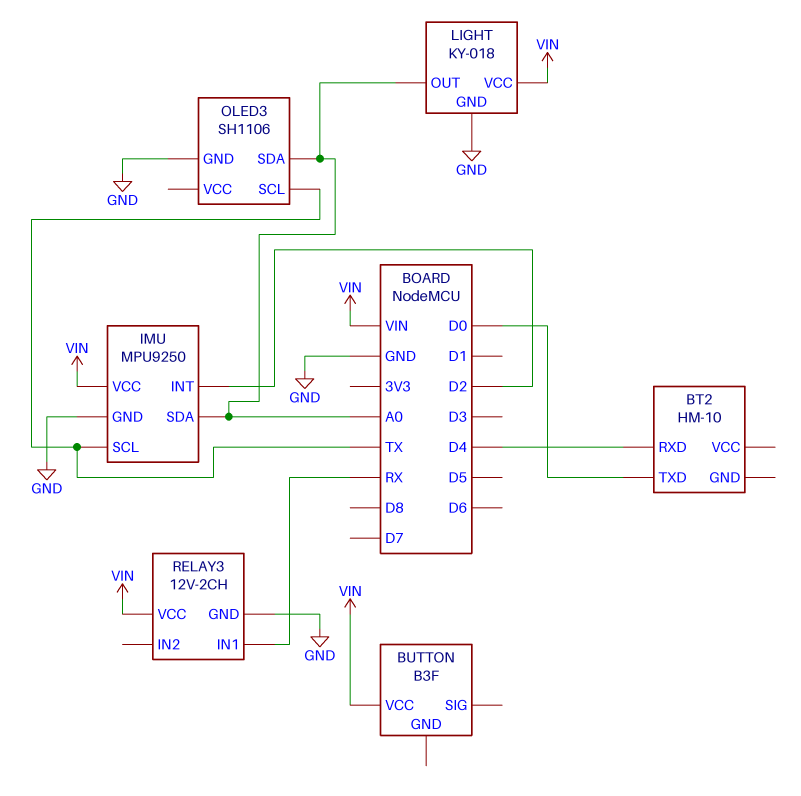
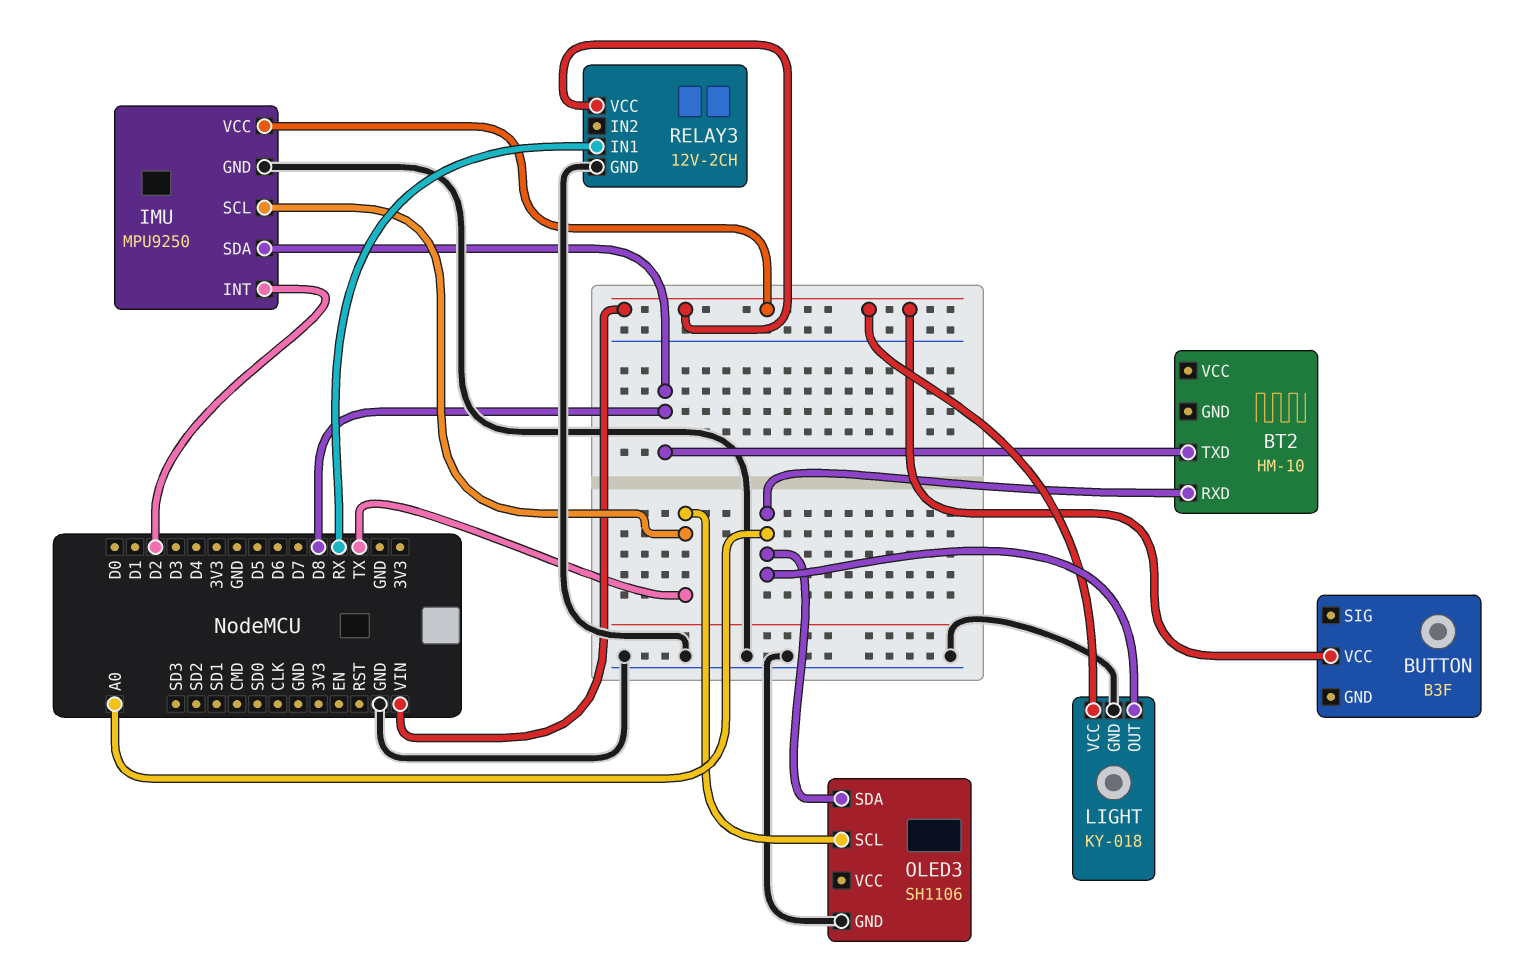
BT2 pin RXD: D4 -> A0
BT2 pin TXD: D0 -> D8
IMU pin SDA: A0 -> D8

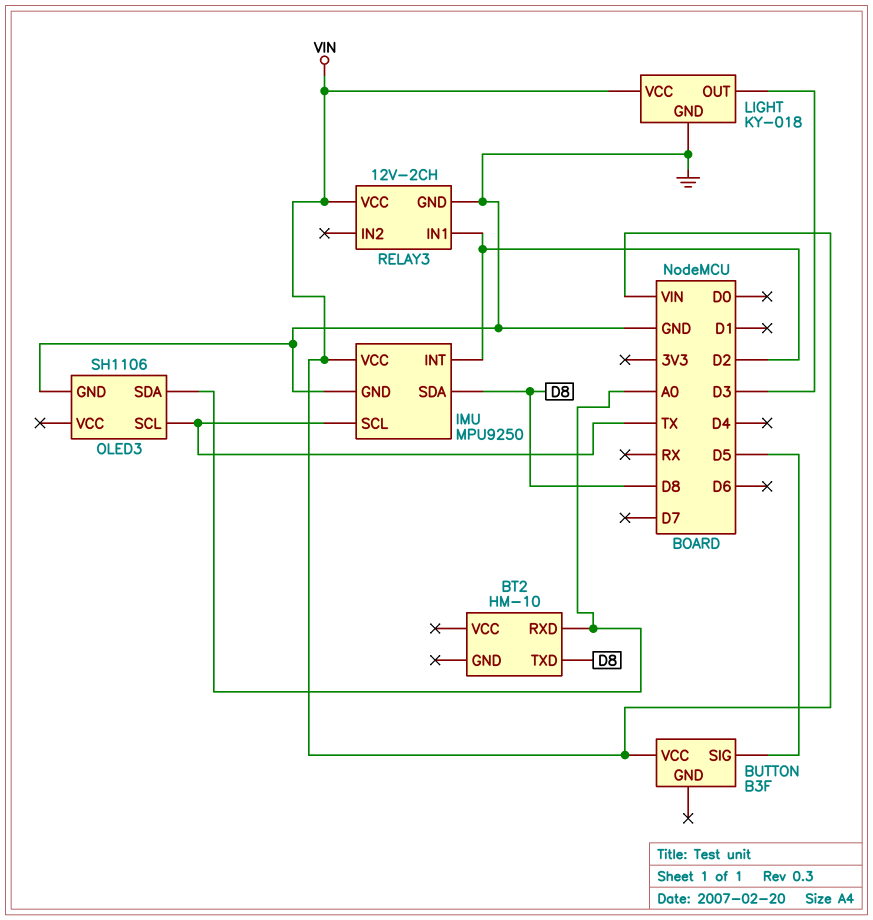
BUTTON pin SIG: none -> D5
LIGHT pin OUT: A0 -> D3
RELAY3 pin IN1: RX -> D2

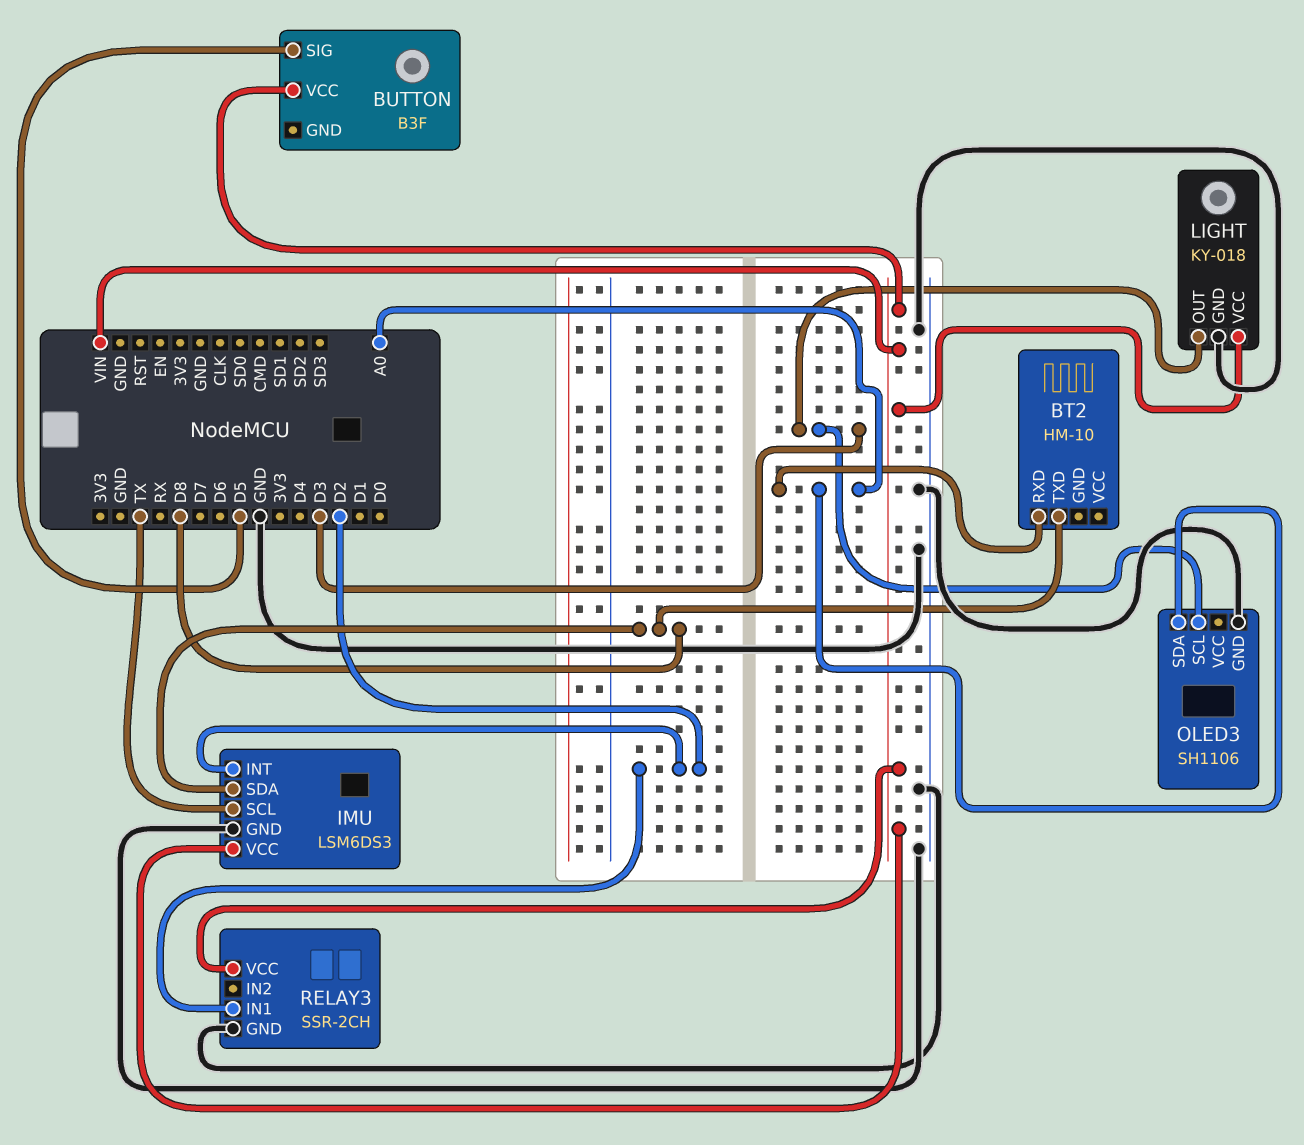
IMU: MPU9250 -> LSM6DS3
OLED3 pin SCL: TX -> D3
RELAY3: 12V-2CH -> SSR-2CH

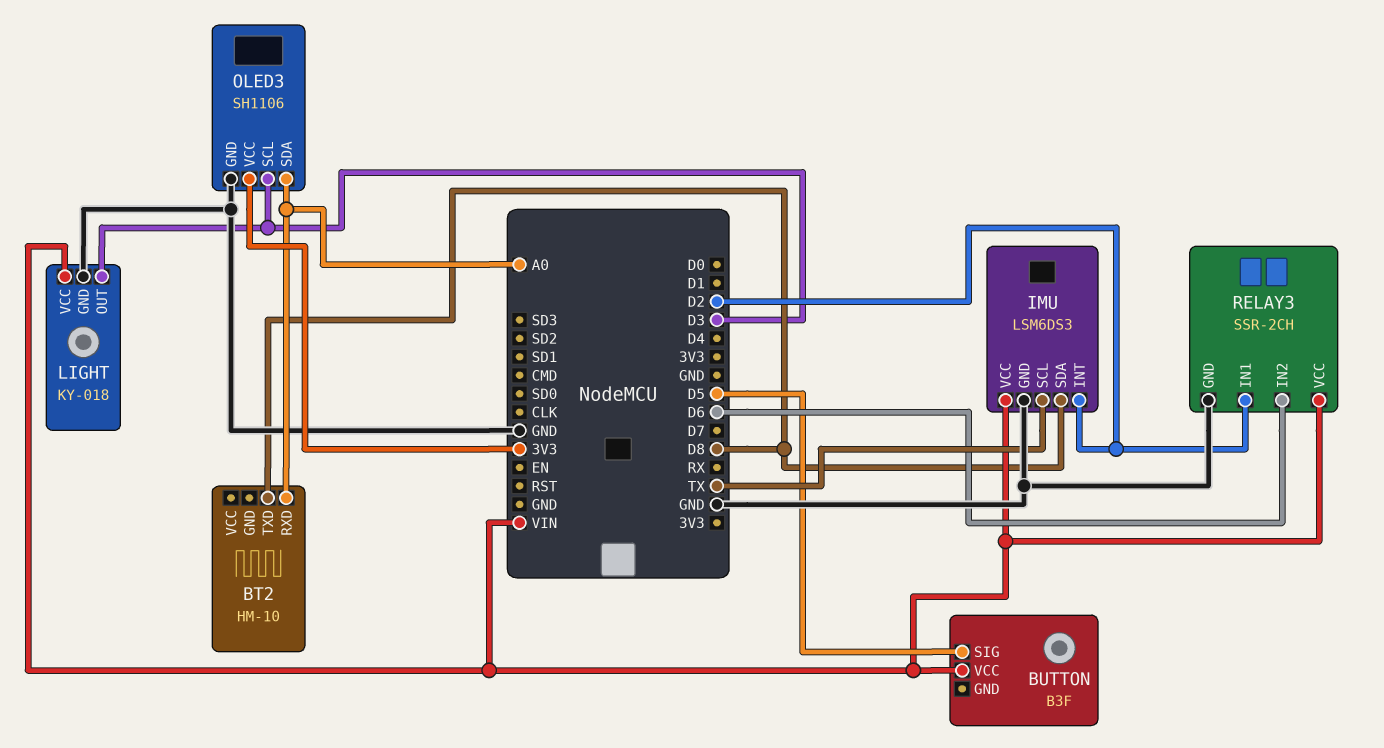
OLED3 pin VCC: none -> 3V3
RELAY3 pin IN2: none -> D6

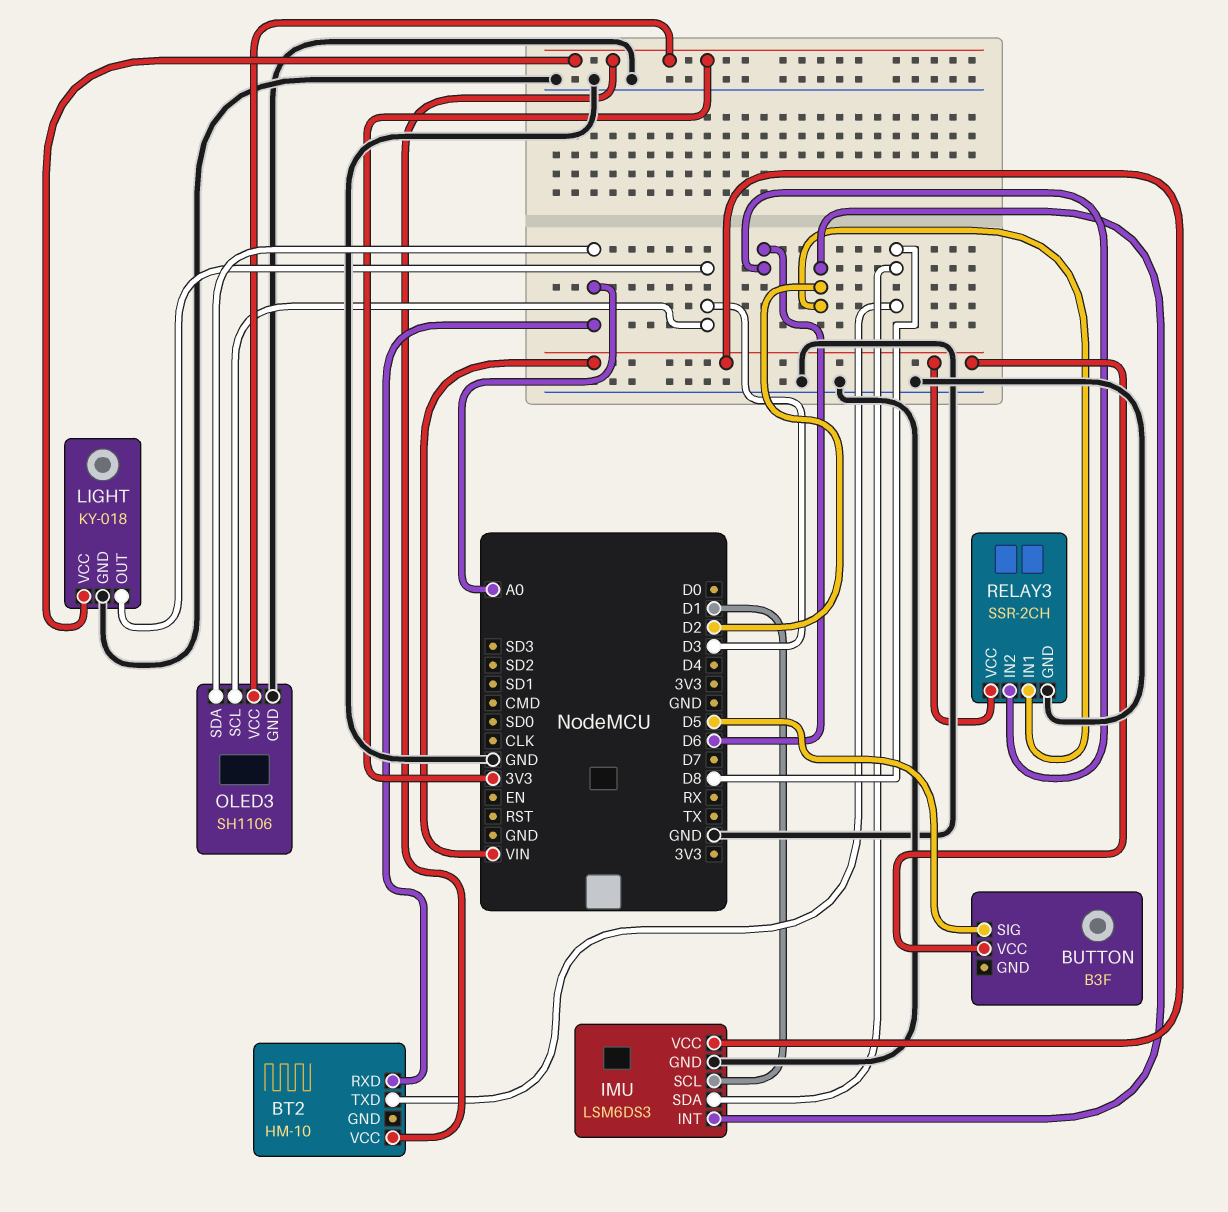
BT2 pin VCC: none -> 3V3
IMU pin SCL: TX -> D1
LIGHT pin VCC: VIN -> 3V3

